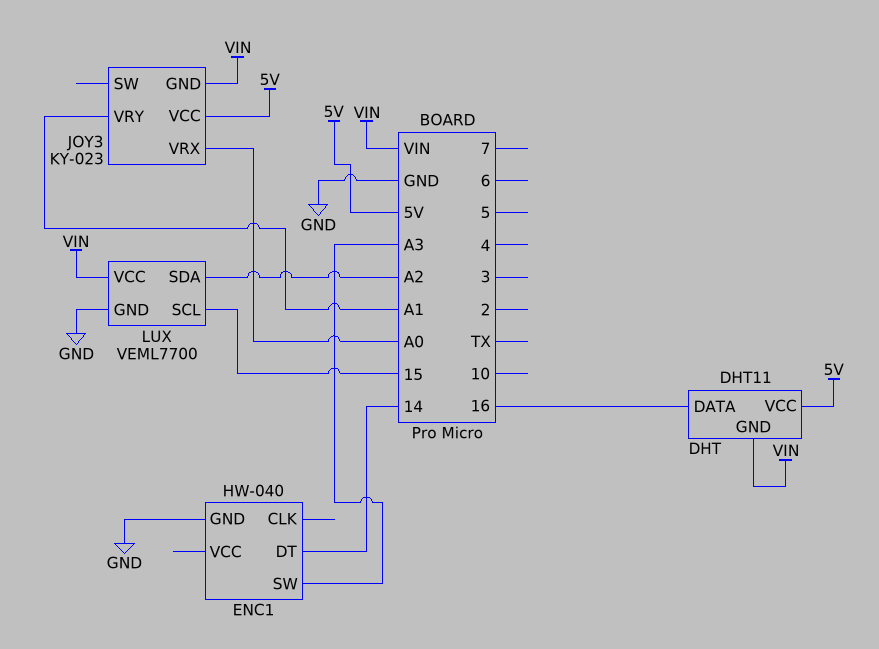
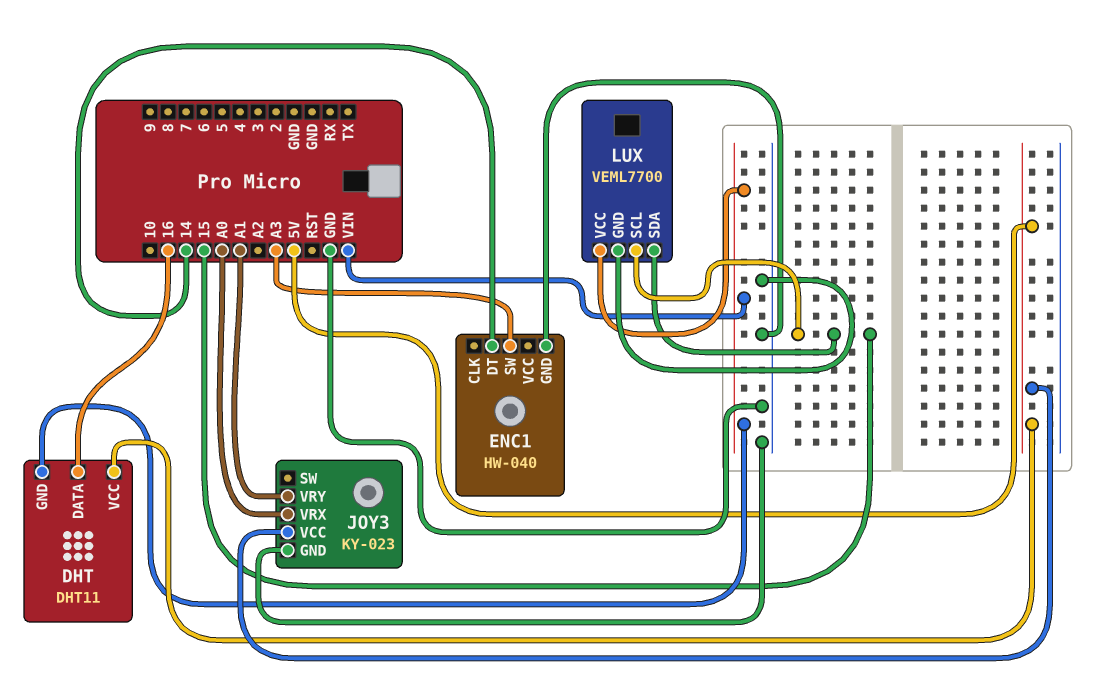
JOY3 pin GND: VIN -> GND
LUX pin SDA: A2 -> 15

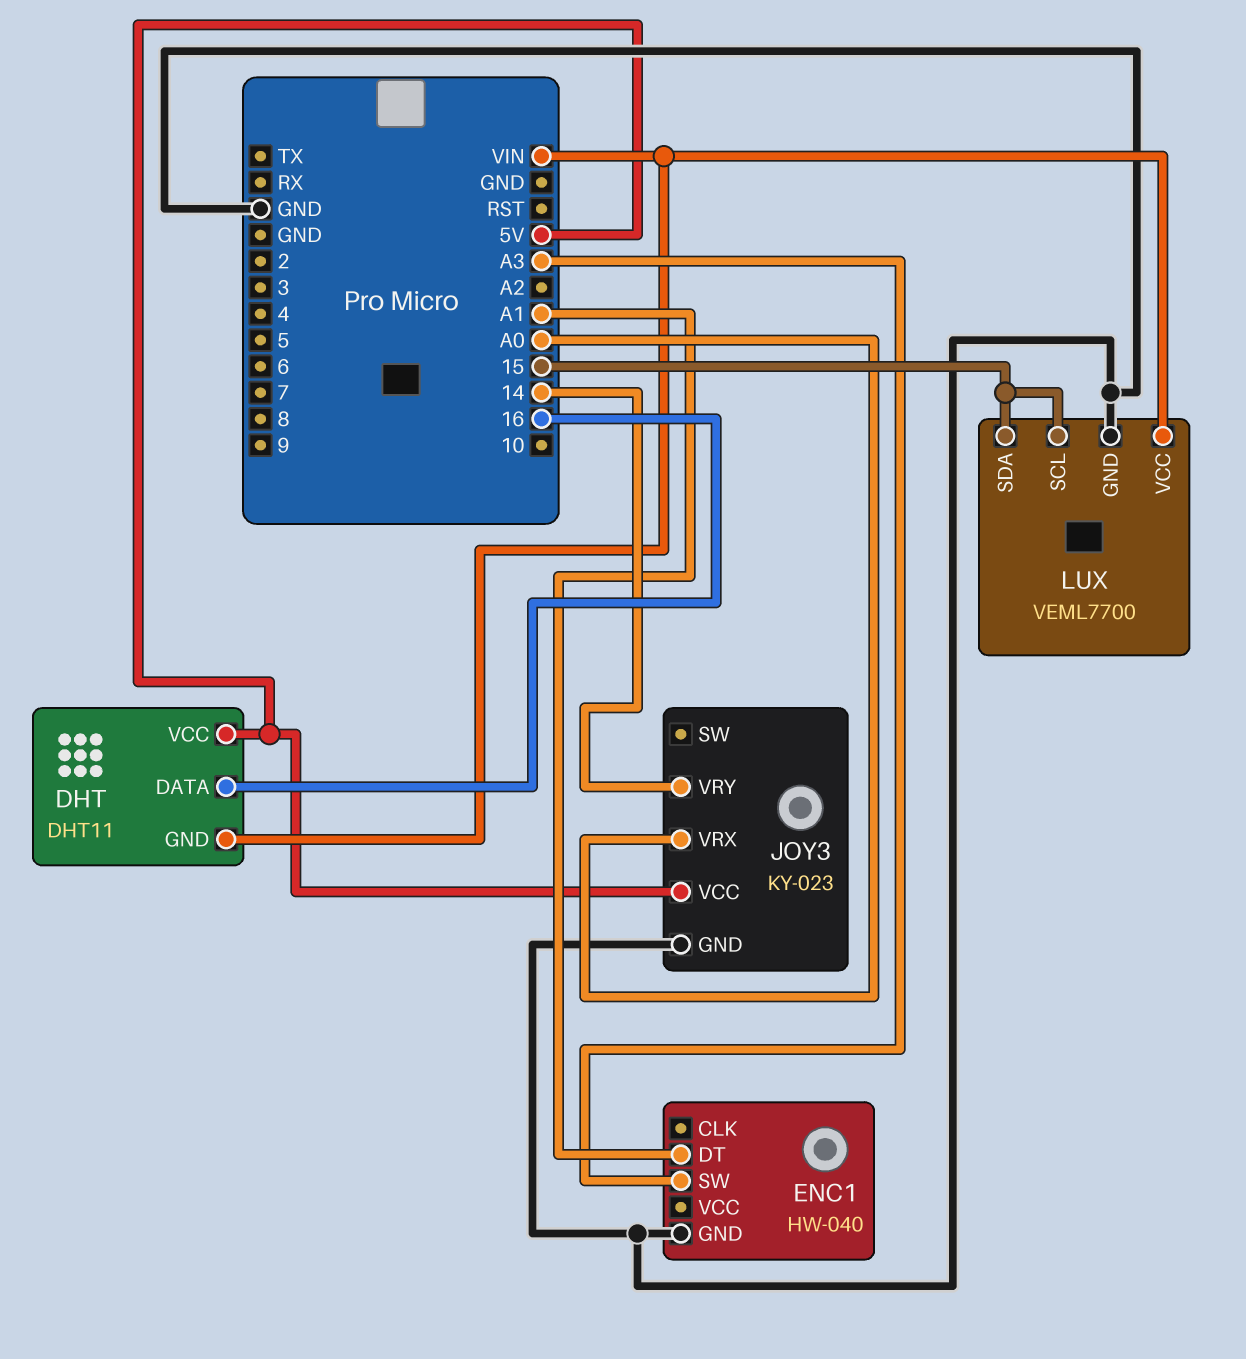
ENC1 pin DT: 14 -> A1
JOY3 pin VRY: A1 -> 14

